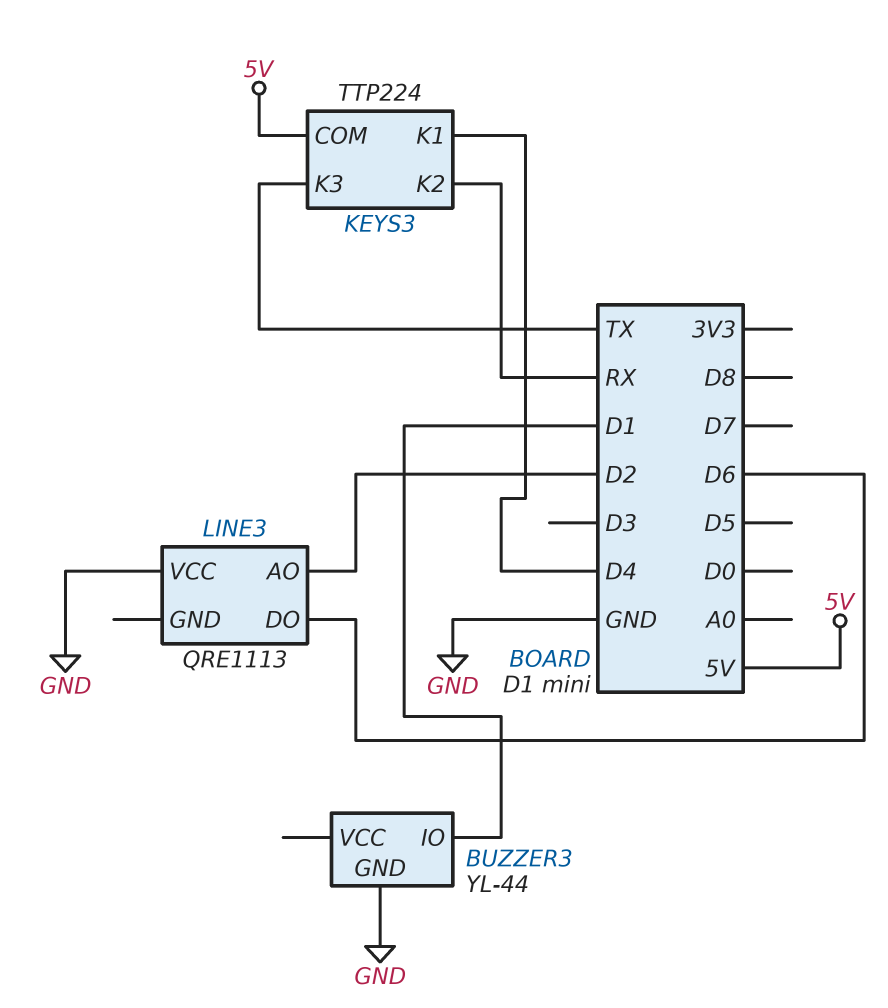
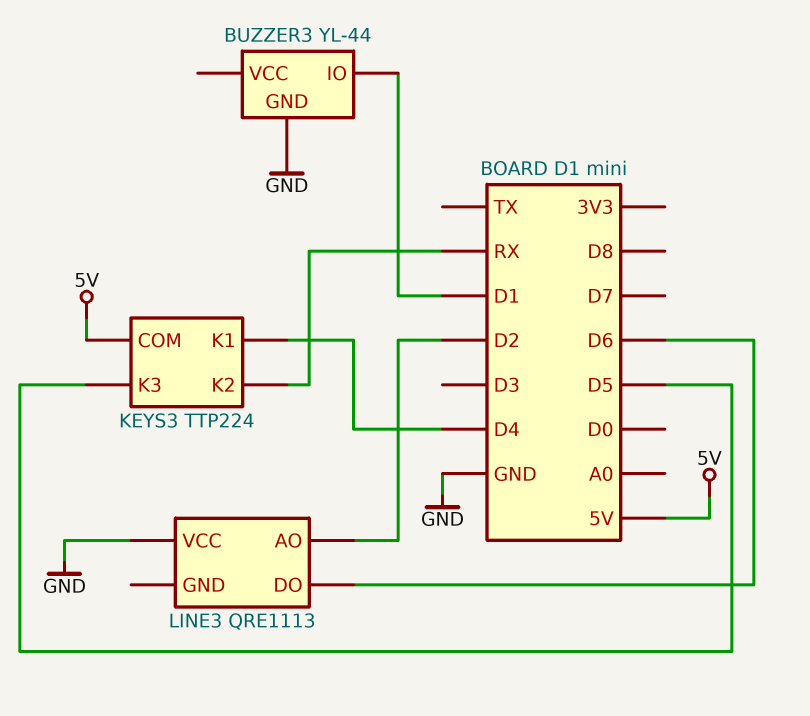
KEYS3 pin K3: TX -> D5

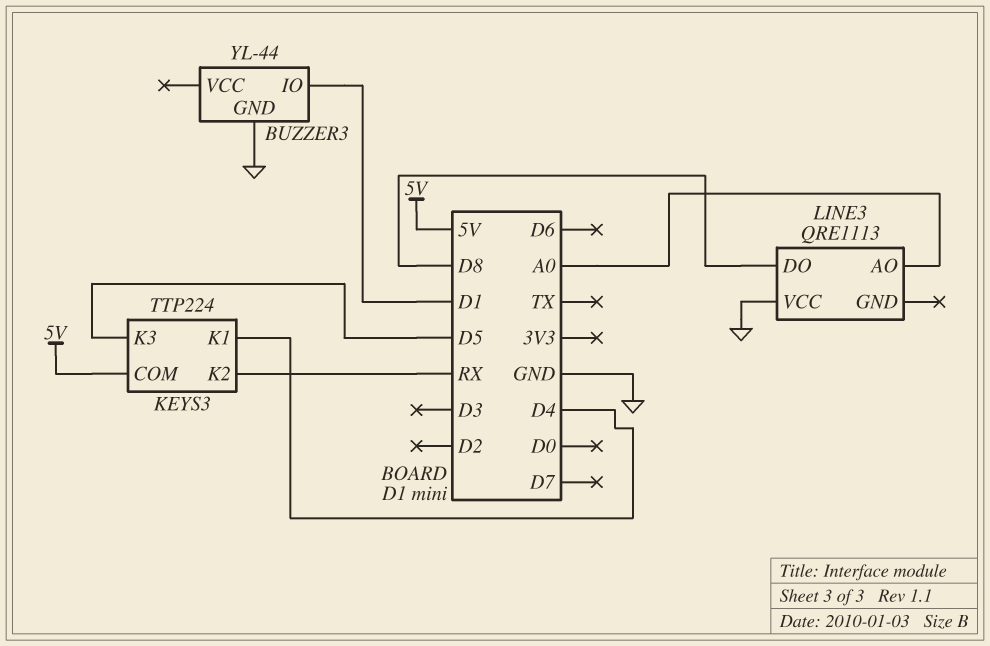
LINE3 pin AO: D2 -> A0
LINE3 pin DO: D6 -> D8

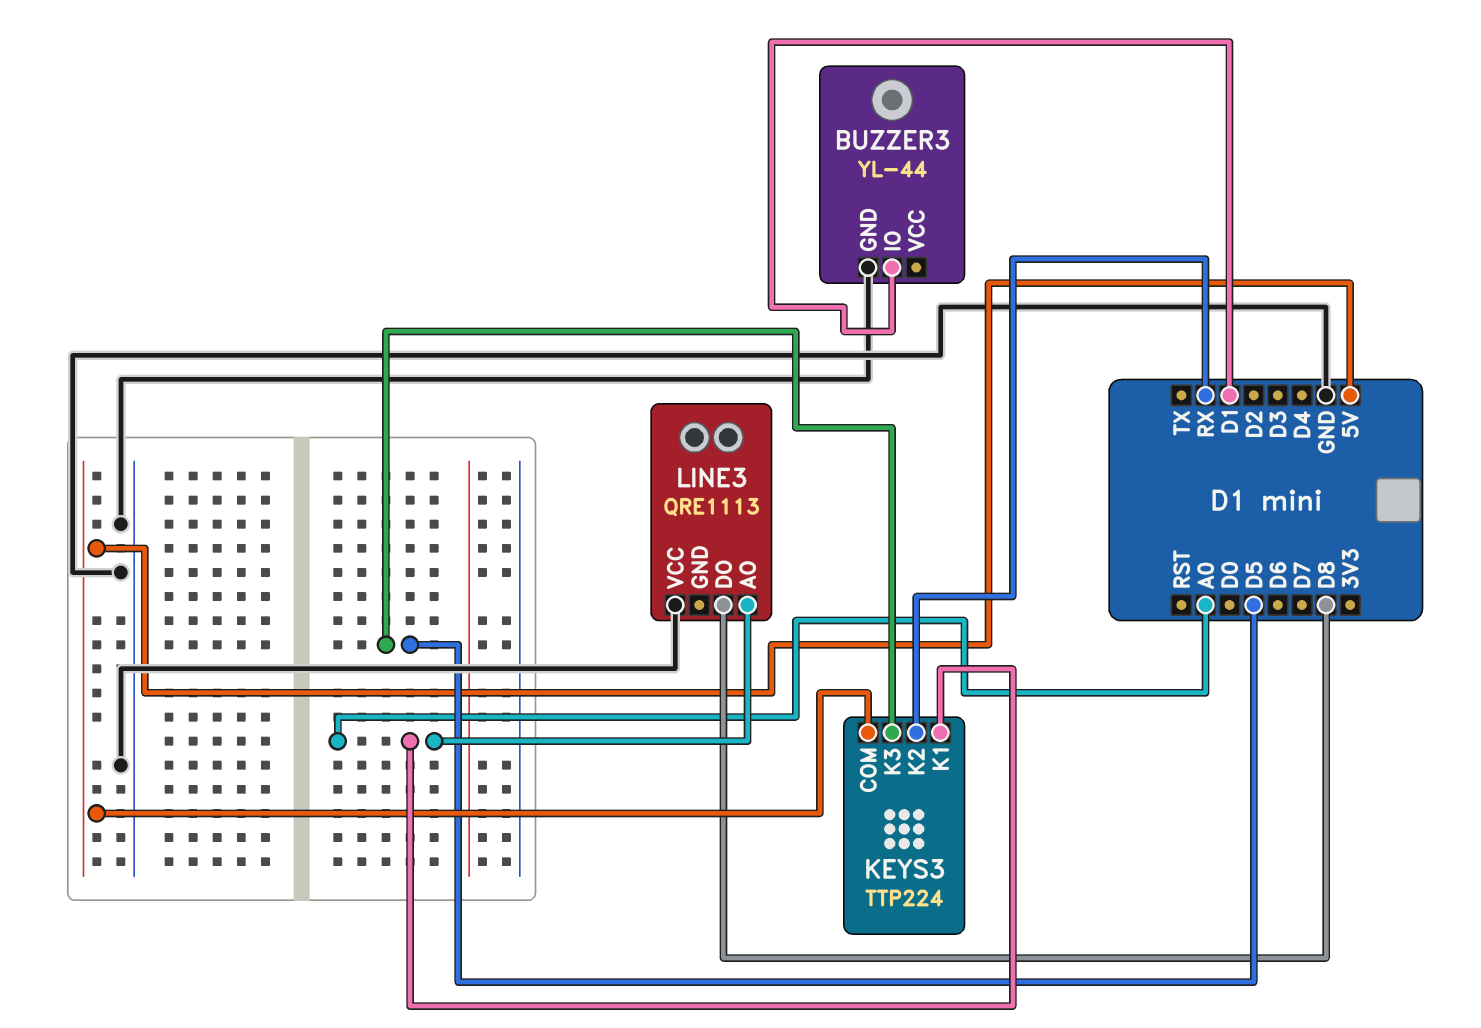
KEYS3 pin K1: D4 -> A0

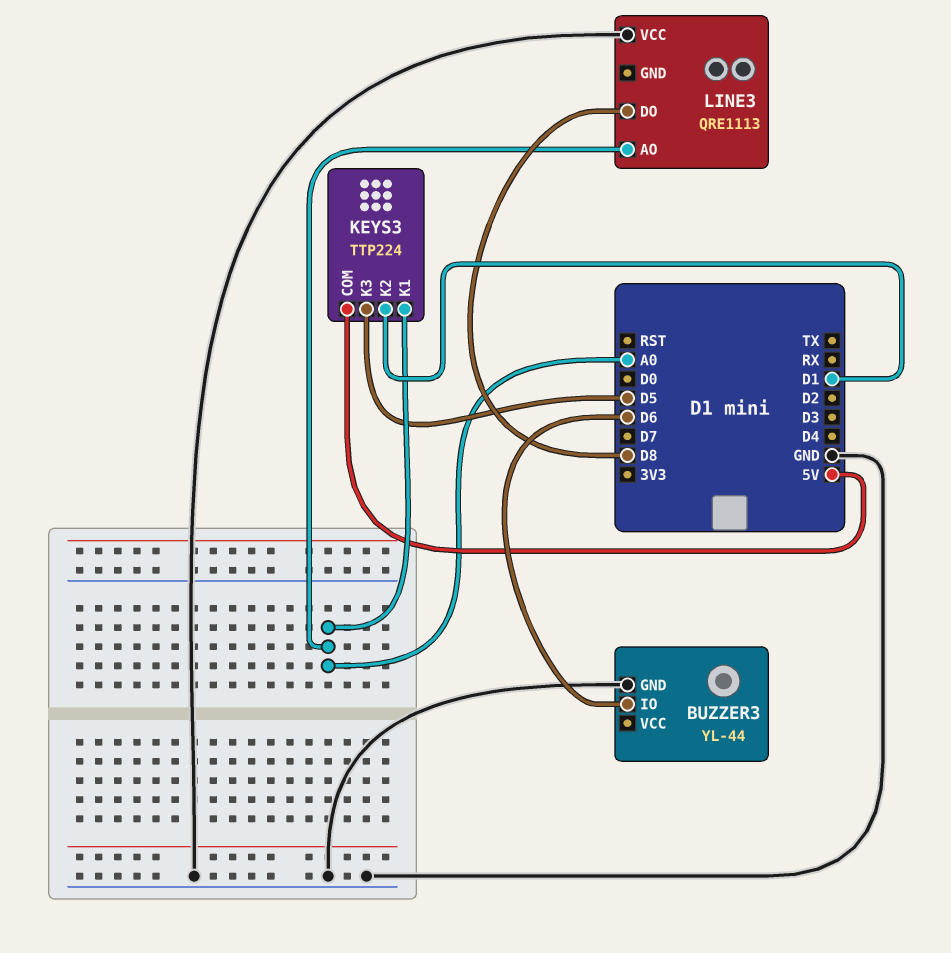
BUZZER3 pin IO: D1 -> D6
KEYS3 pin K2: RX -> D1

